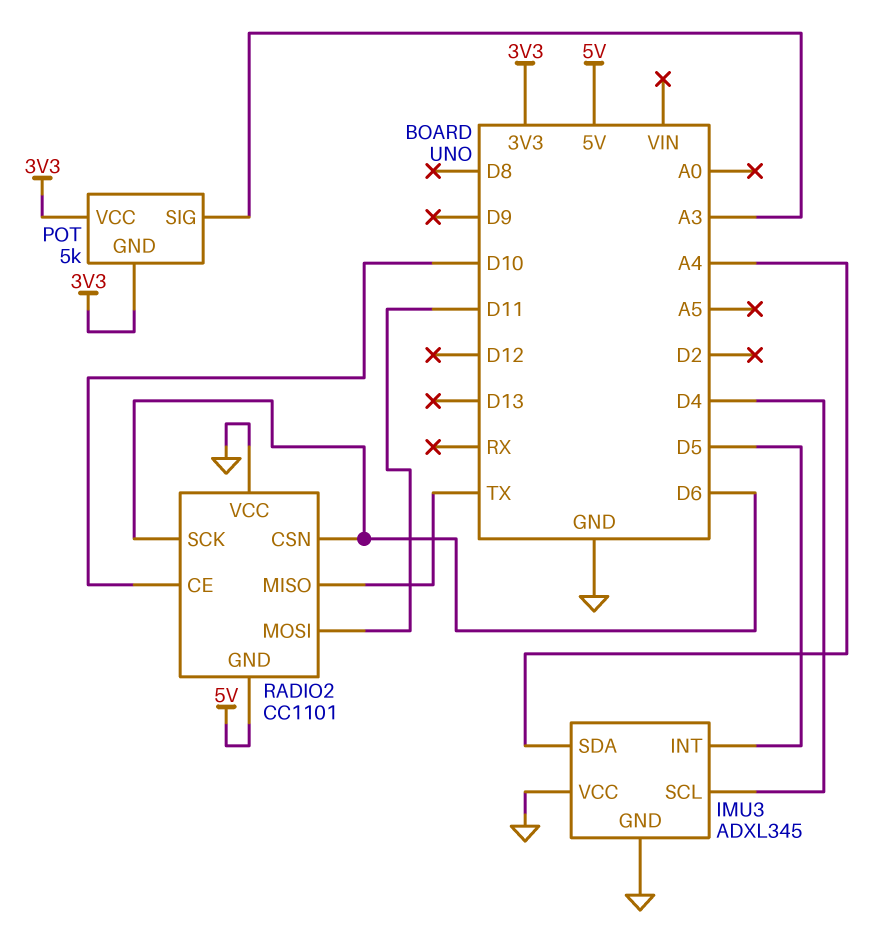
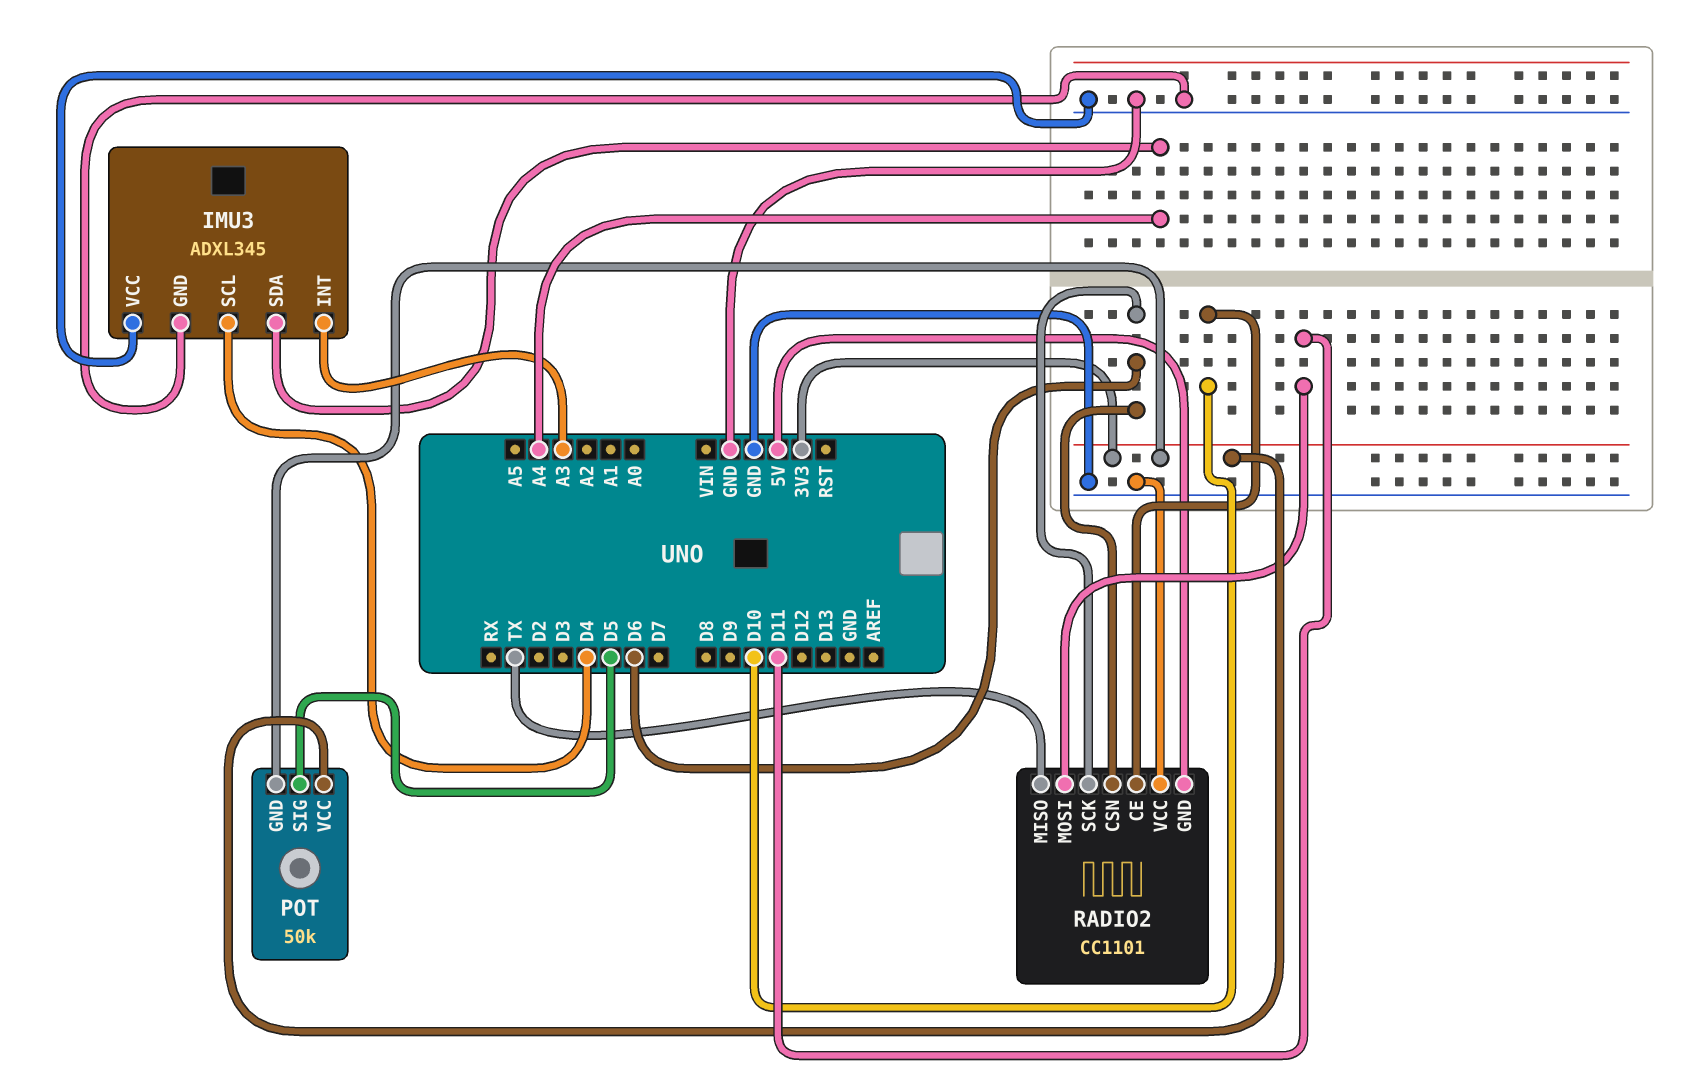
IMU3 pin INT: D5 -> A3
POT: 5k -> 50k
POT pin SIG: A3 -> D5

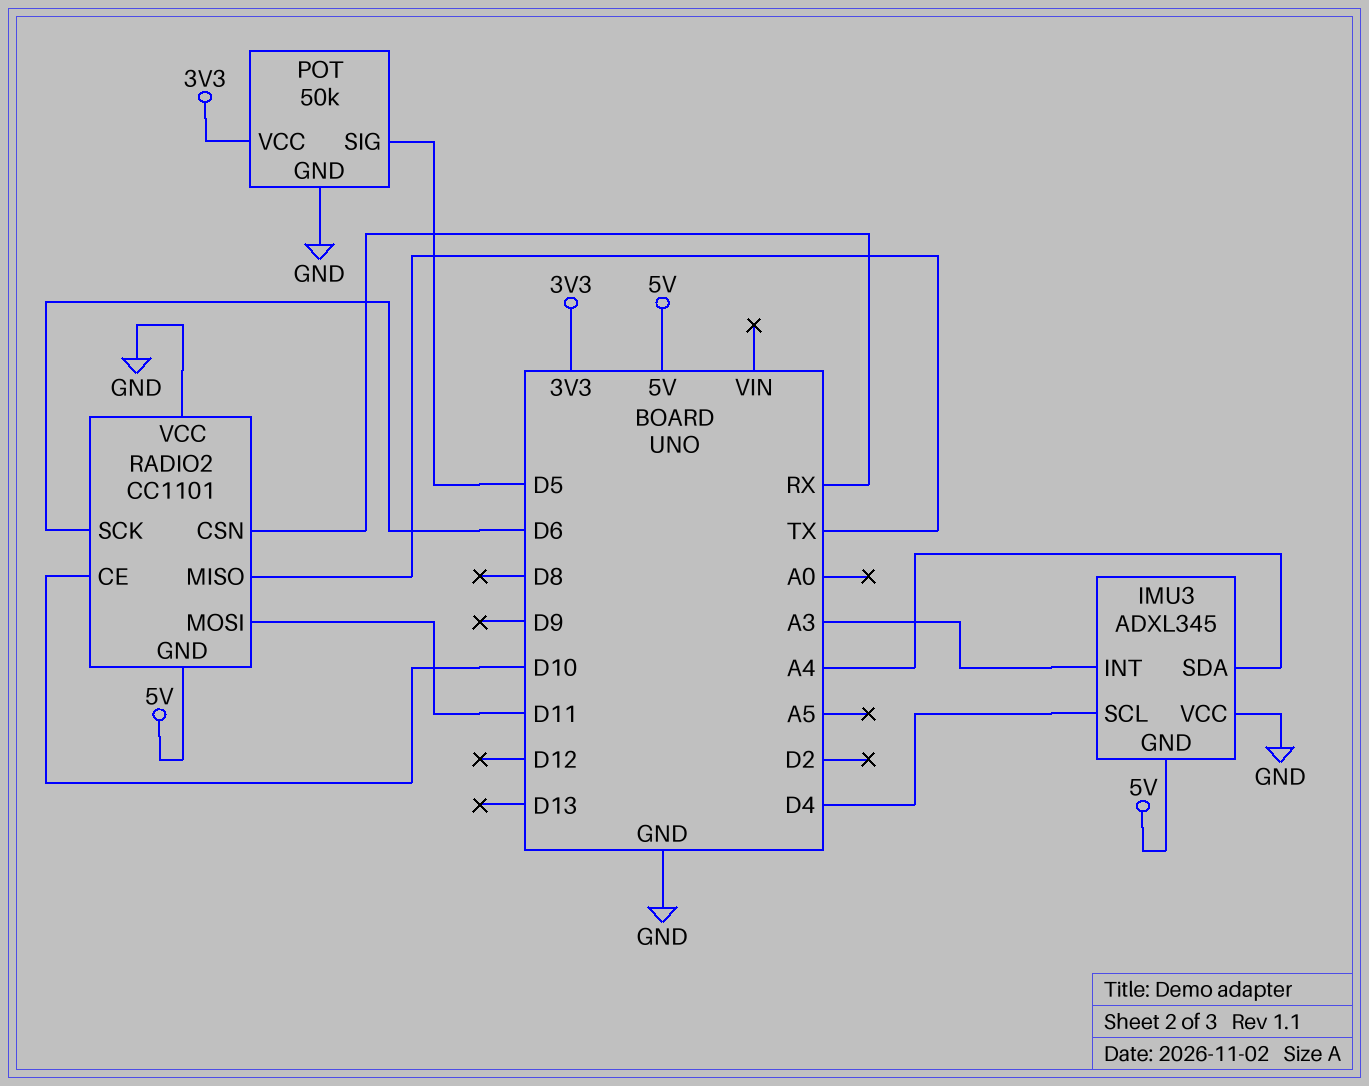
IMU3 pin GND: GND -> 5V
POT pin GND: 3V3 -> GND
RADIO2 pin CSN: D6 -> RX

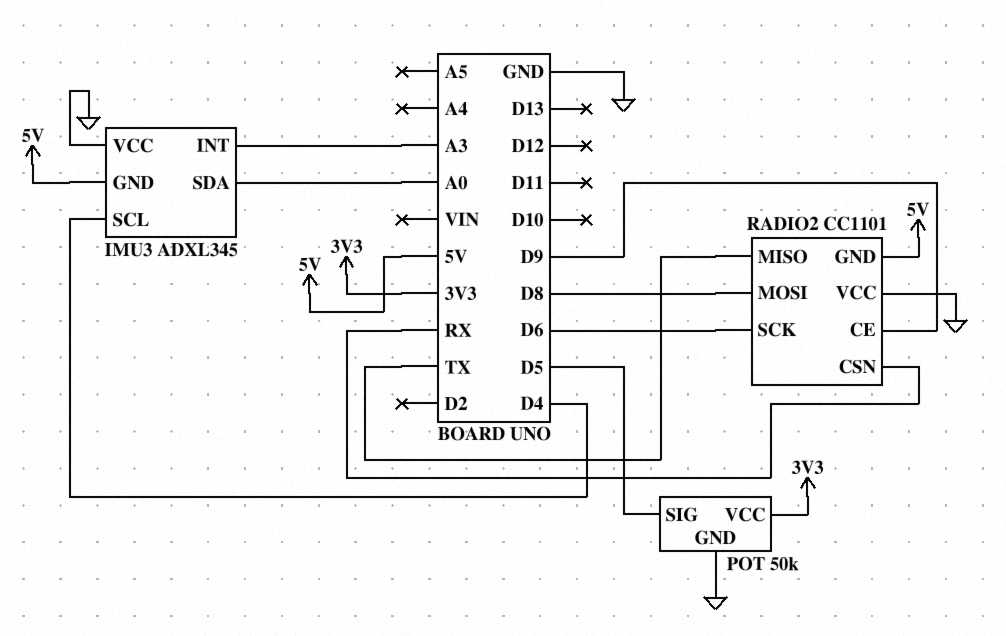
IMU3 pin SDA: A4 -> A0
RADIO2 pin CE: D10 -> D9
RADIO2 pin MOSI: D11 -> D8

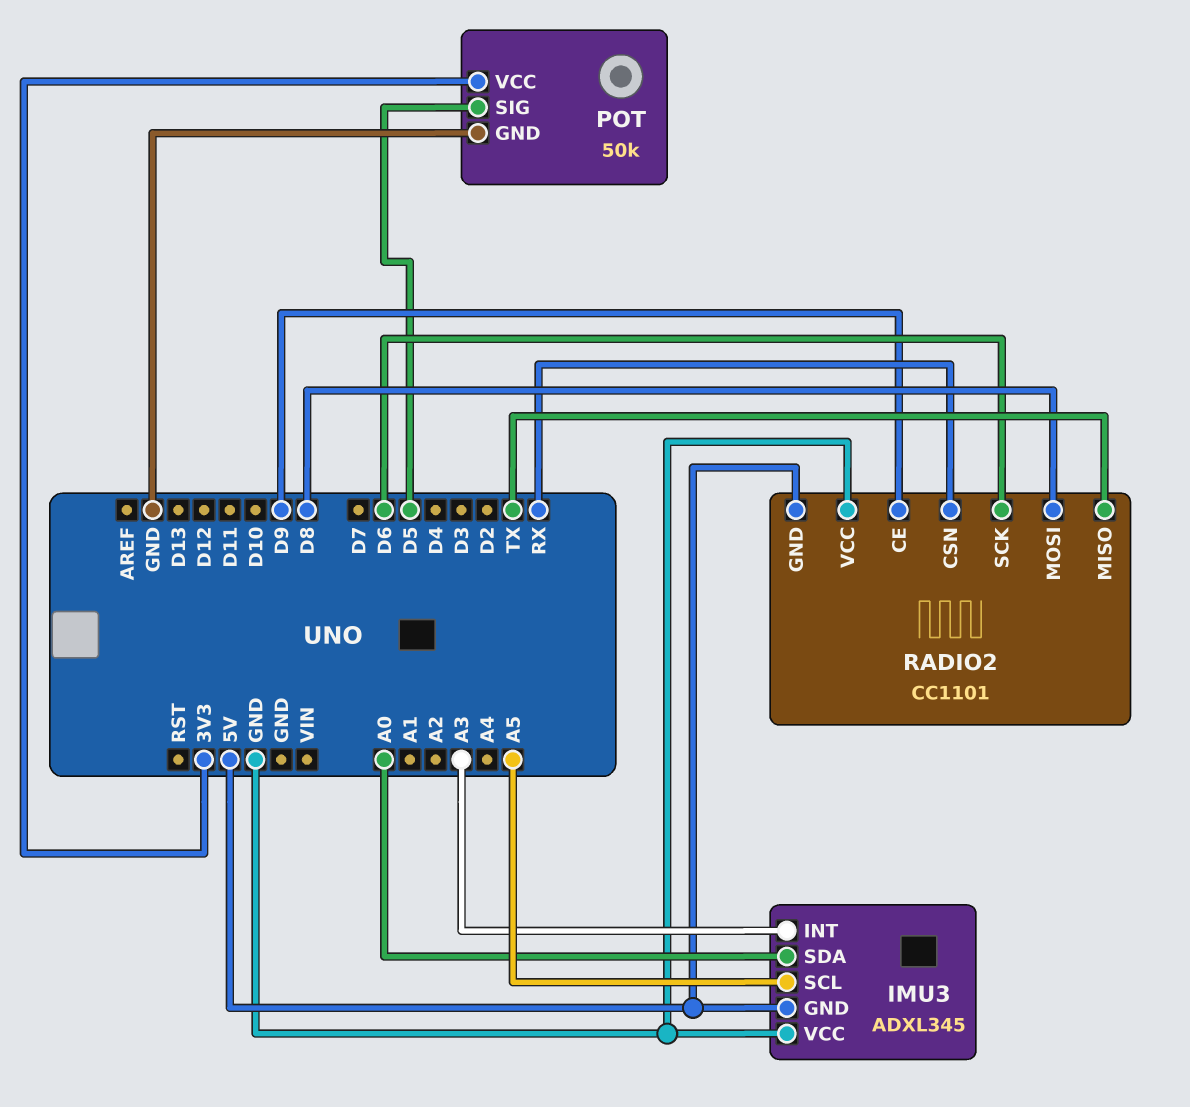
IMU3 pin SCL: D4 -> A5

